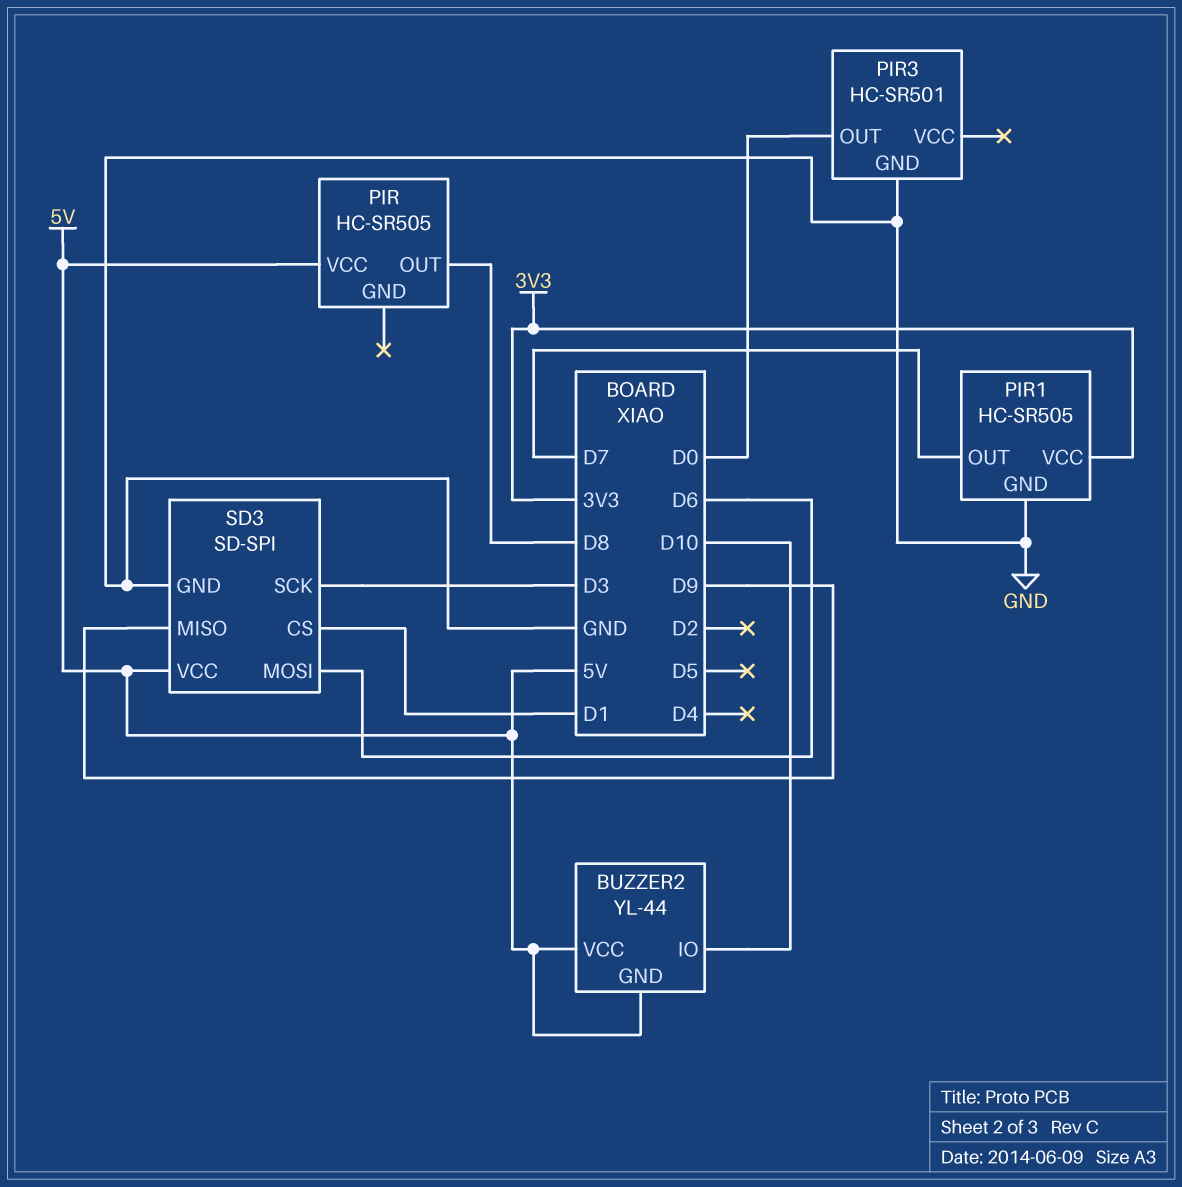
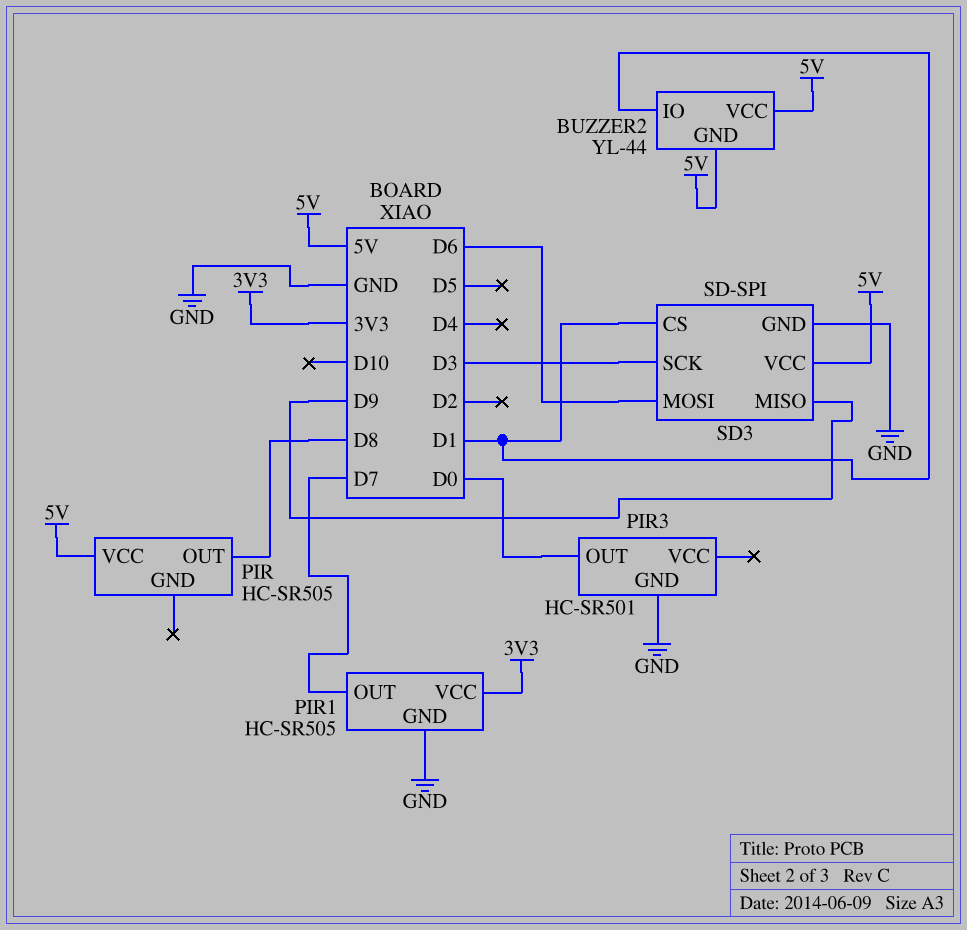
BUZZER2 pin IO: D10 -> D1

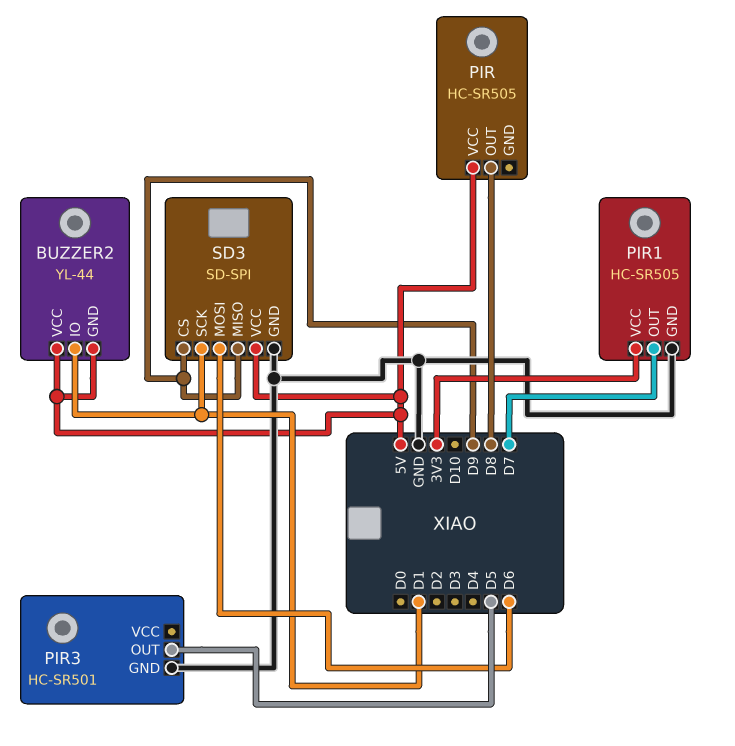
PIR3 pin OUT: D0 -> D5
SD3 pin CS: D1 -> D9
SD3 pin SCK: D3 -> D1

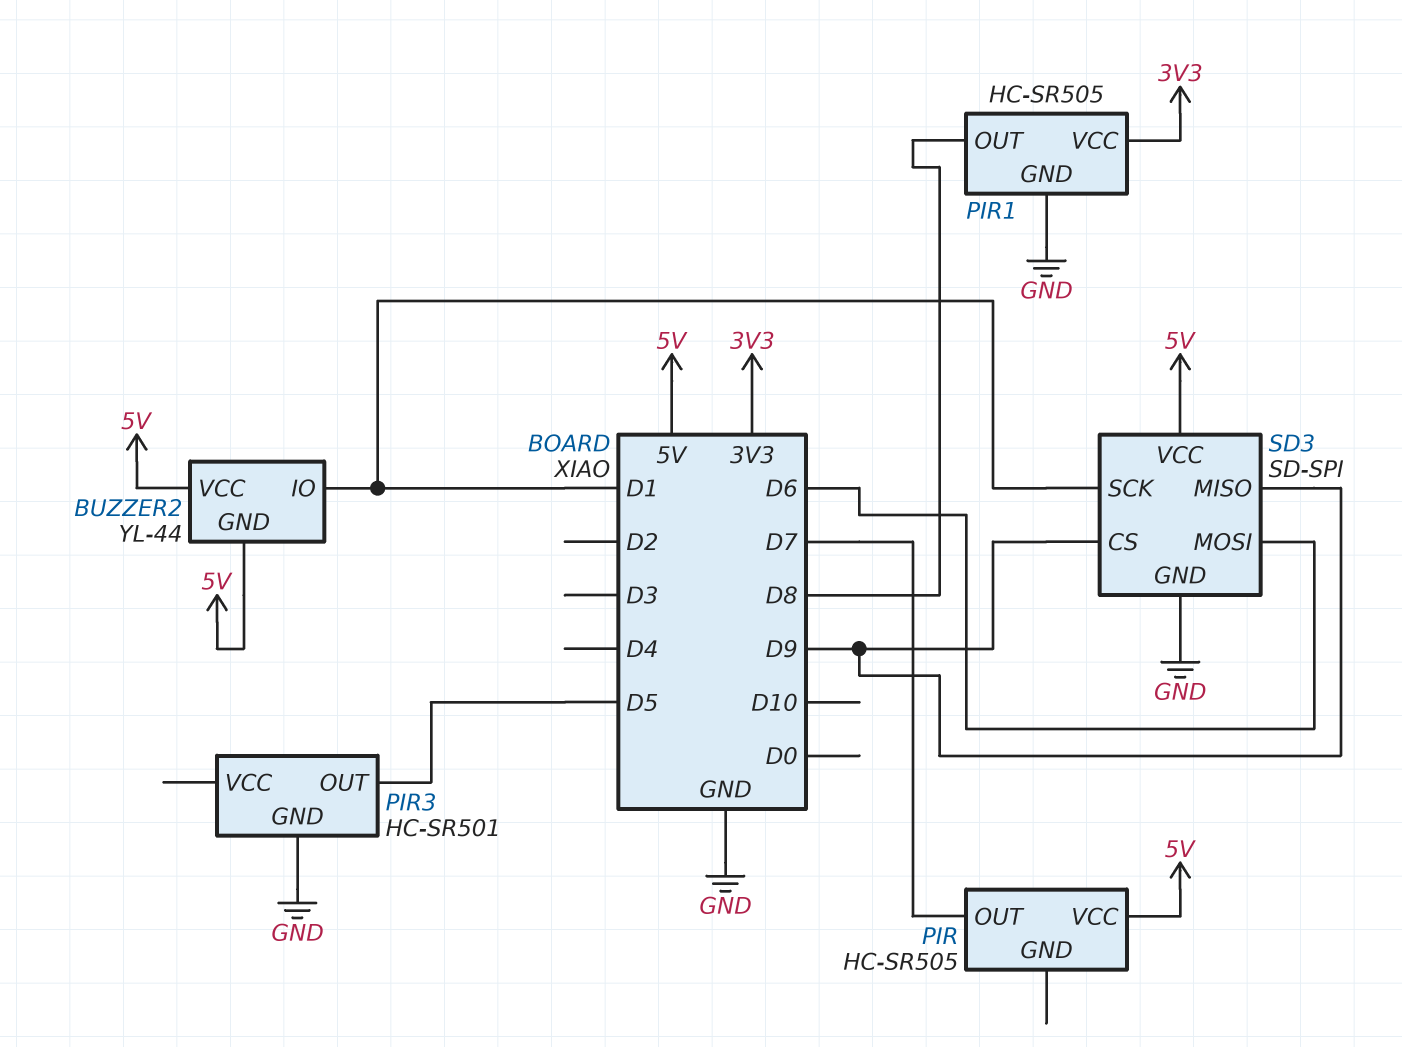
PIR pin OUT: D8 -> D7
PIR1 pin OUT: D7 -> D8

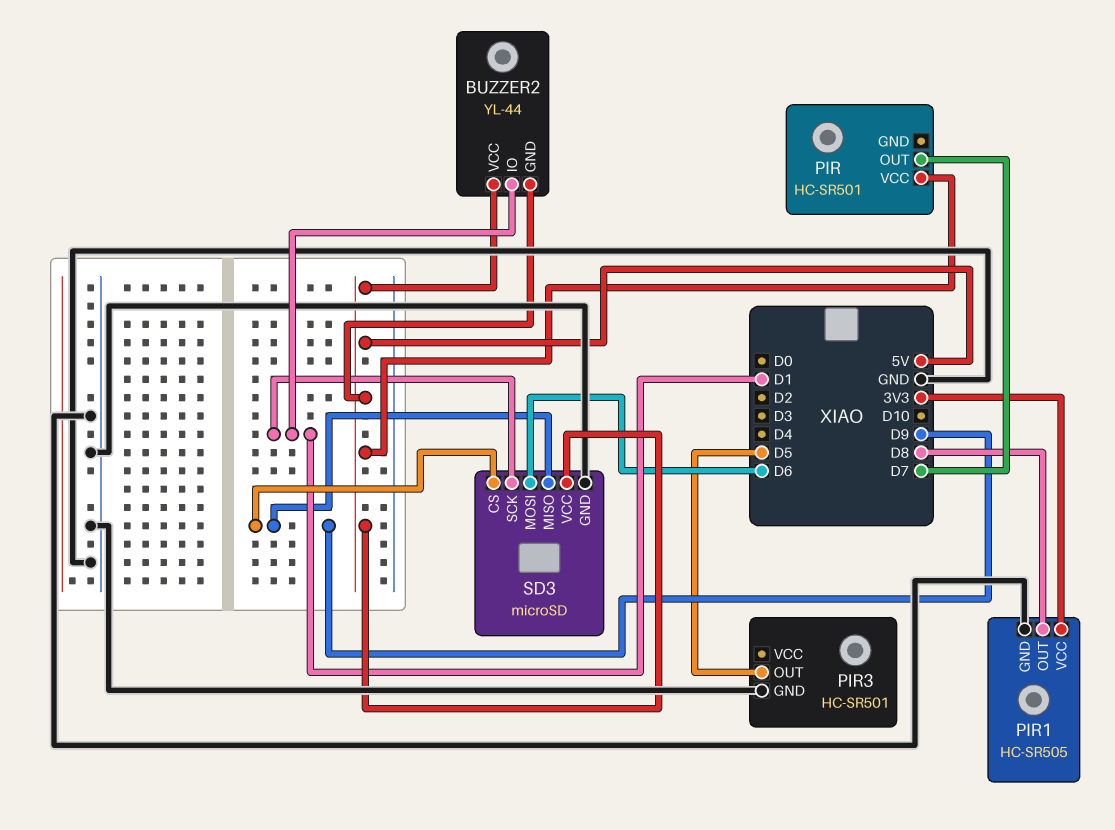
PIR: HC-SR505 -> HC-SR501
SD3: SD-SPI -> microSD

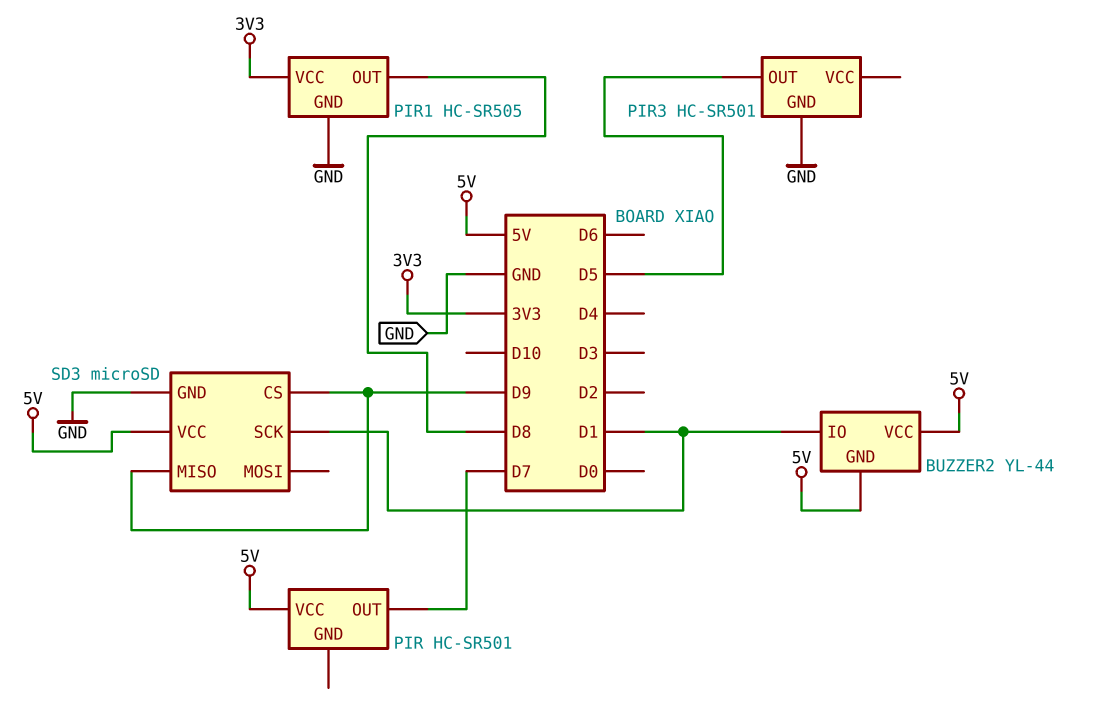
SD3 pin MOSI: D6 -> none

